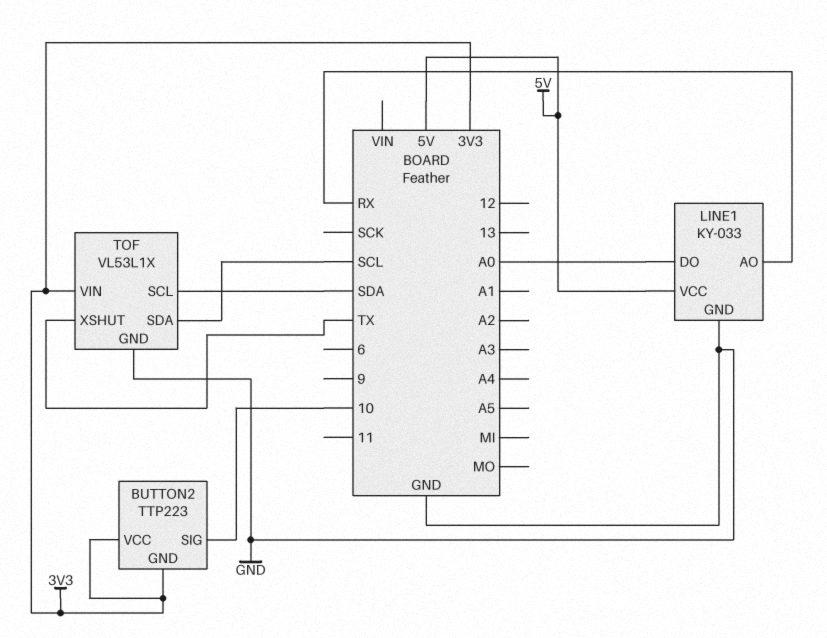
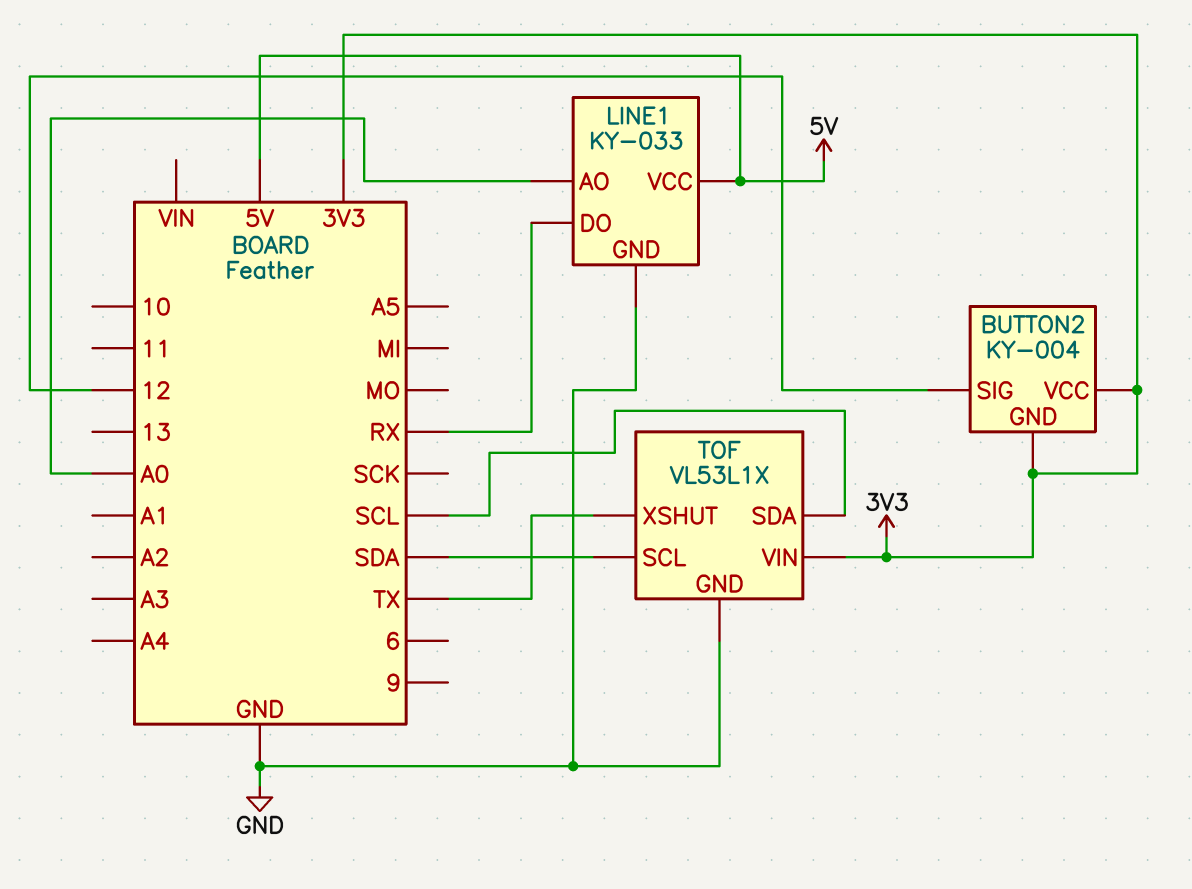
BUTTON2: TTP223 -> KY-004
BUTTON2 pin SIG: 10 -> 12
LINE1 pin AO: RX -> A0
LINE1 pin DO: A0 -> RX

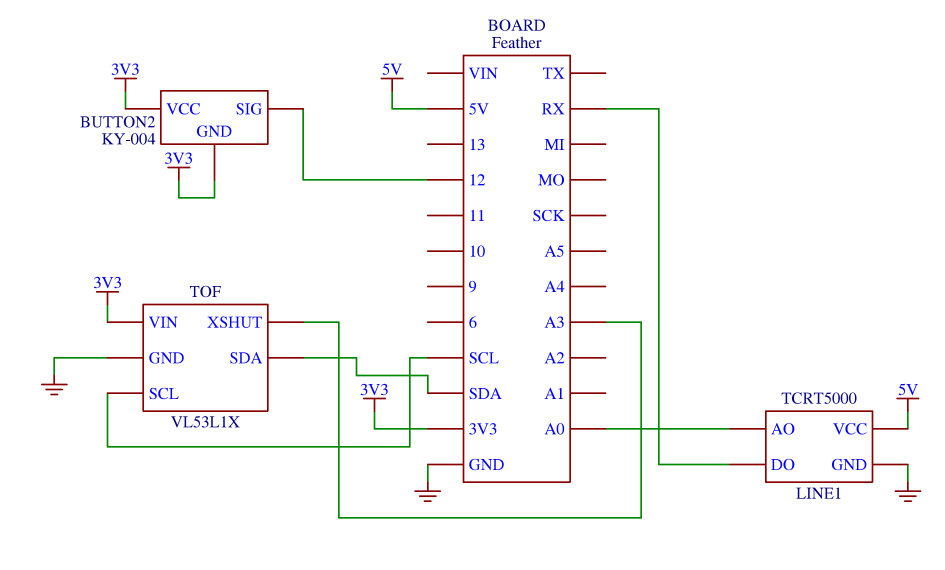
LINE1: KY-033 -> TCRT5000
TOF pin SCL: SDA -> SCL
TOF pin SDA: SCL -> SDA
TOF pin XSHUT: TX -> A3

